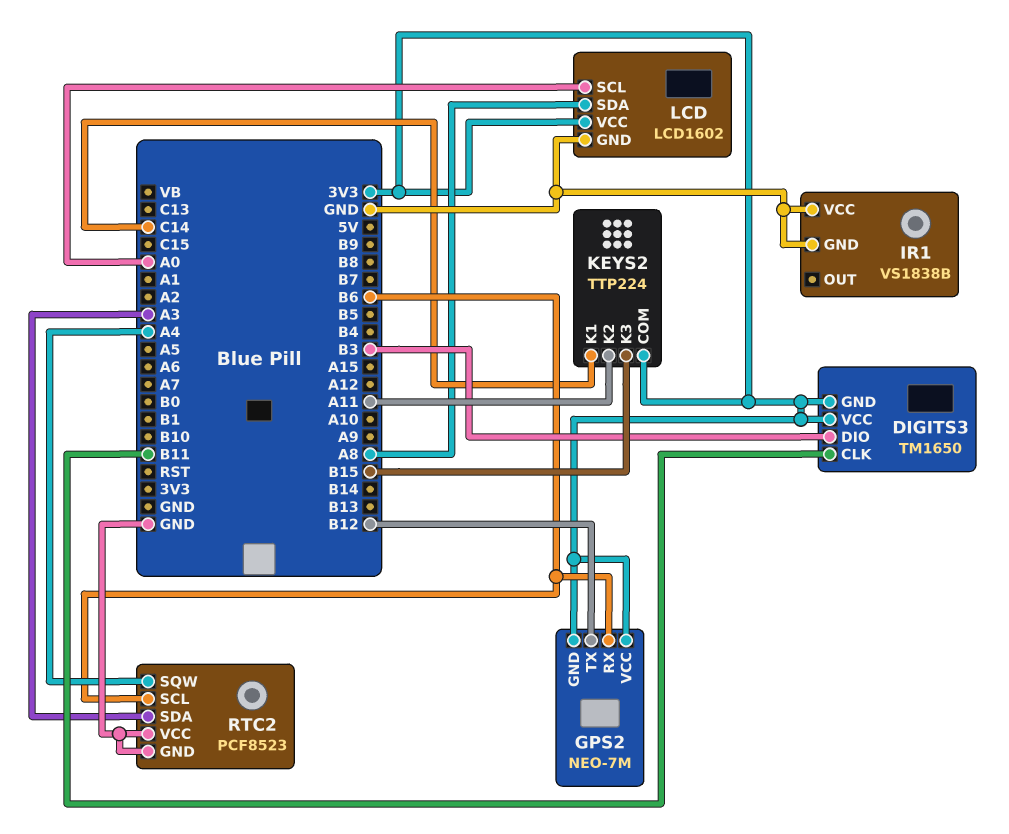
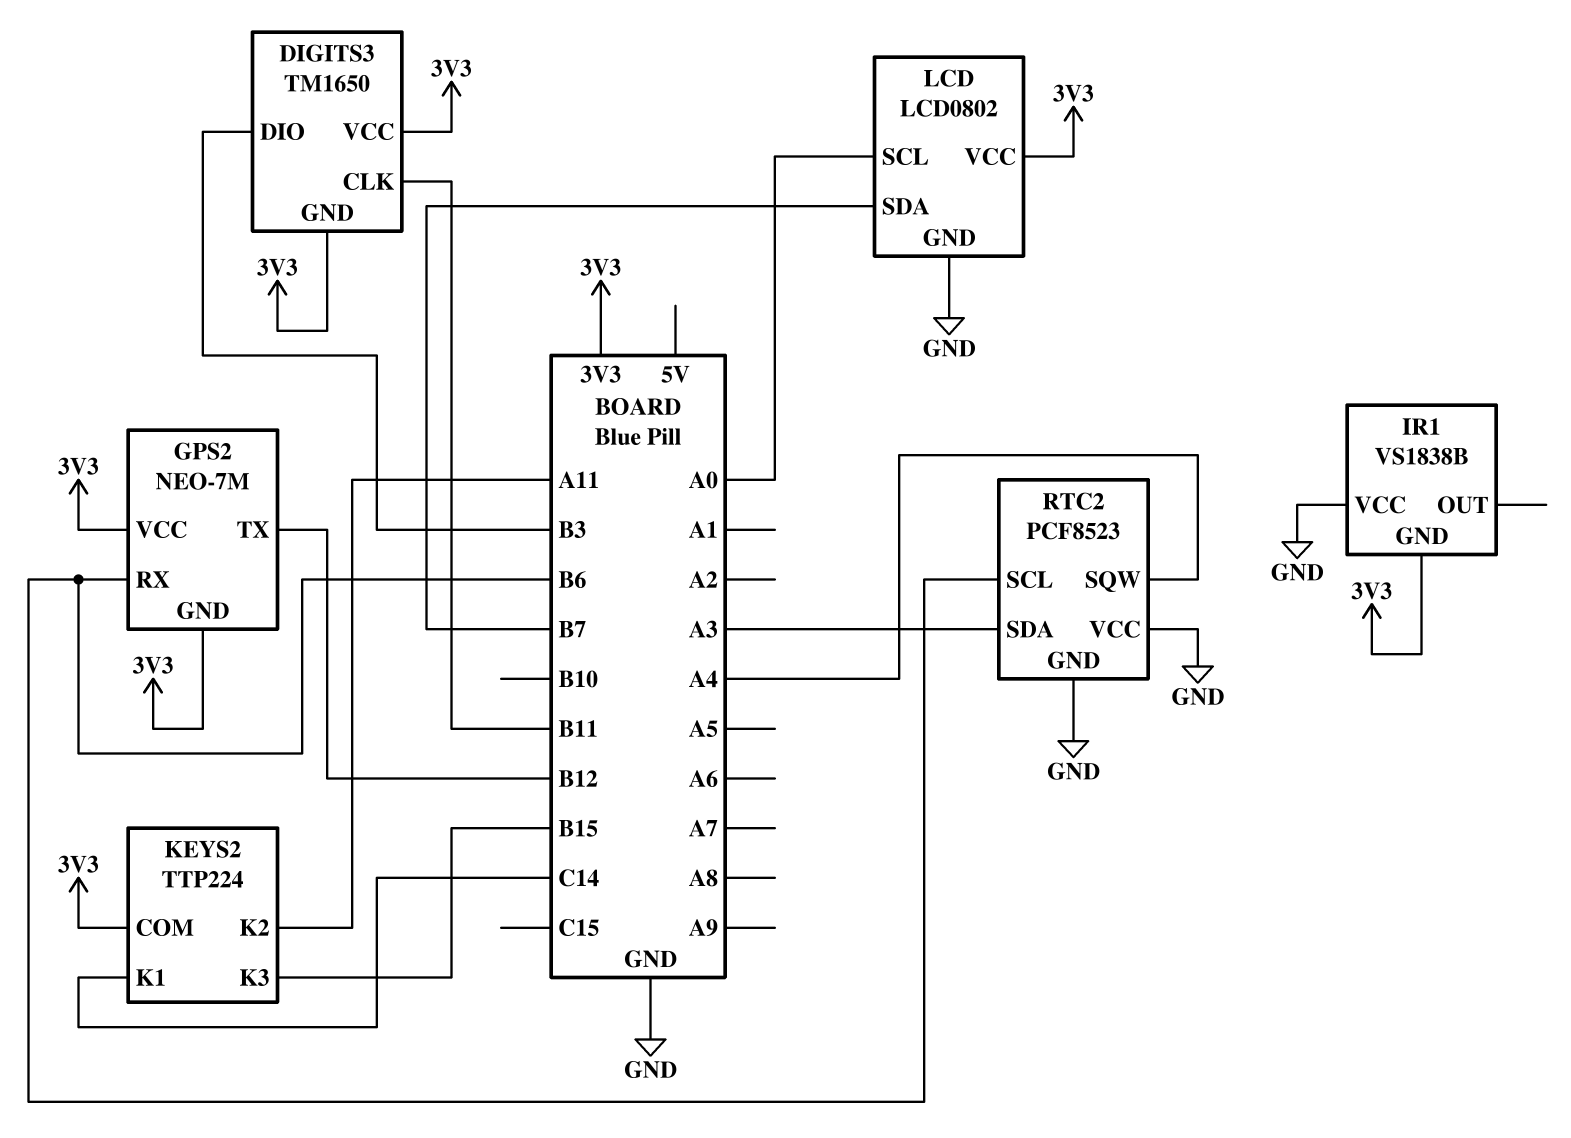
IR1 pin GND: GND -> 3V3
LCD: LCD1602 -> LCD0802
LCD pin SDA: A8 -> B7

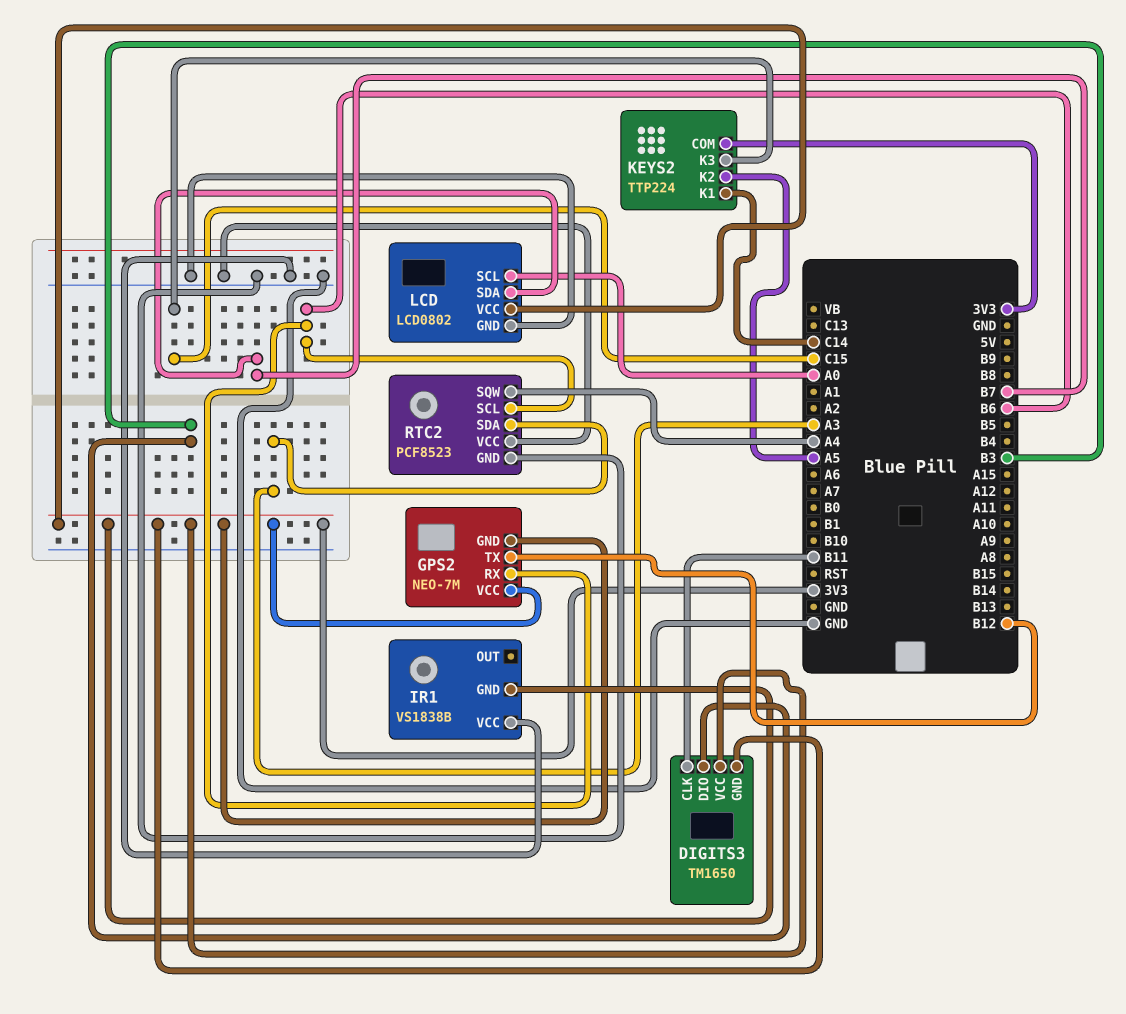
KEYS2 pin K2: A11 -> A5
KEYS2 pin K3: B15 -> C15

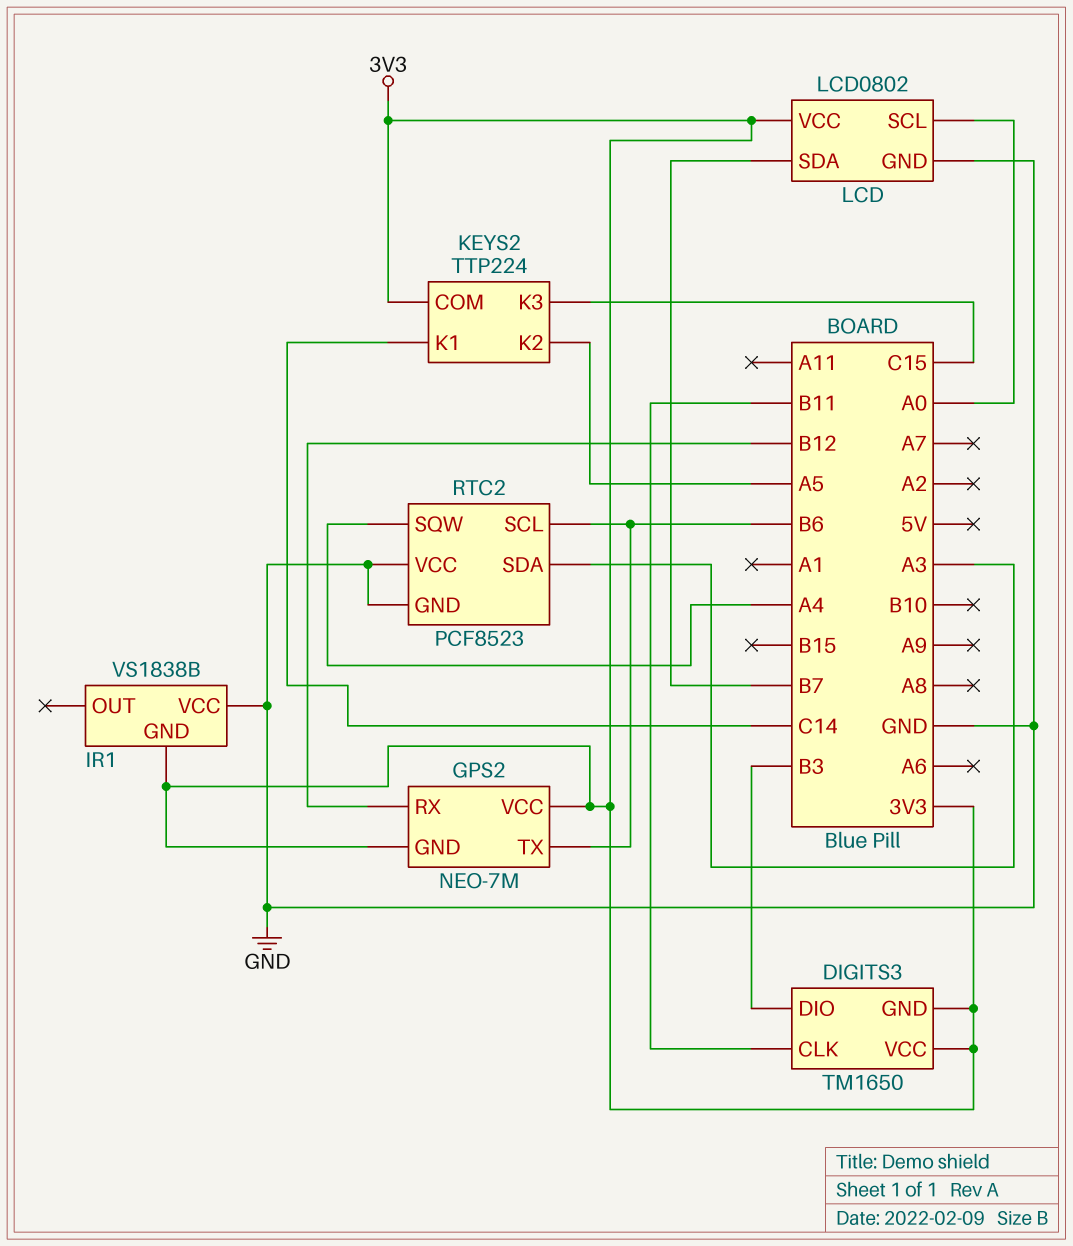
GPS2 pin RX: B6 -> B12
GPS2 pin TX: B12 -> B6

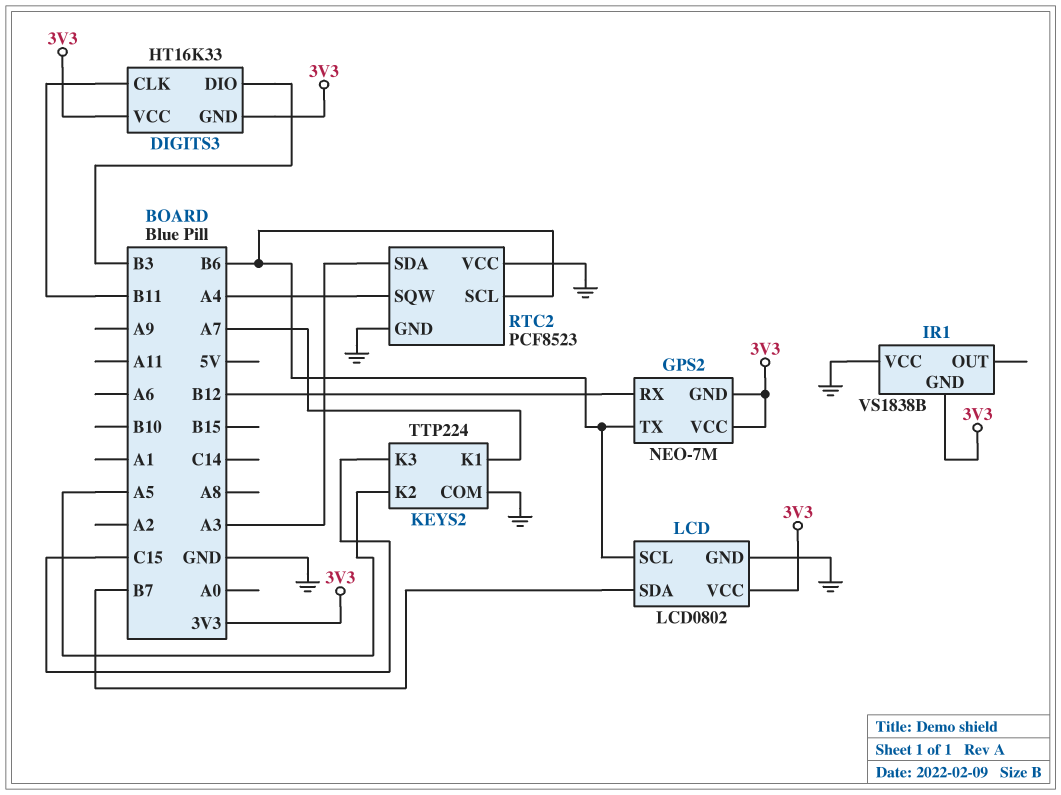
DIGITS3: TM1650 -> HT16K33
KEYS2 pin COM: 3V3 -> GND
KEYS2 pin K1: C14 -> A7
LCD pin SCL: A0 -> B6

